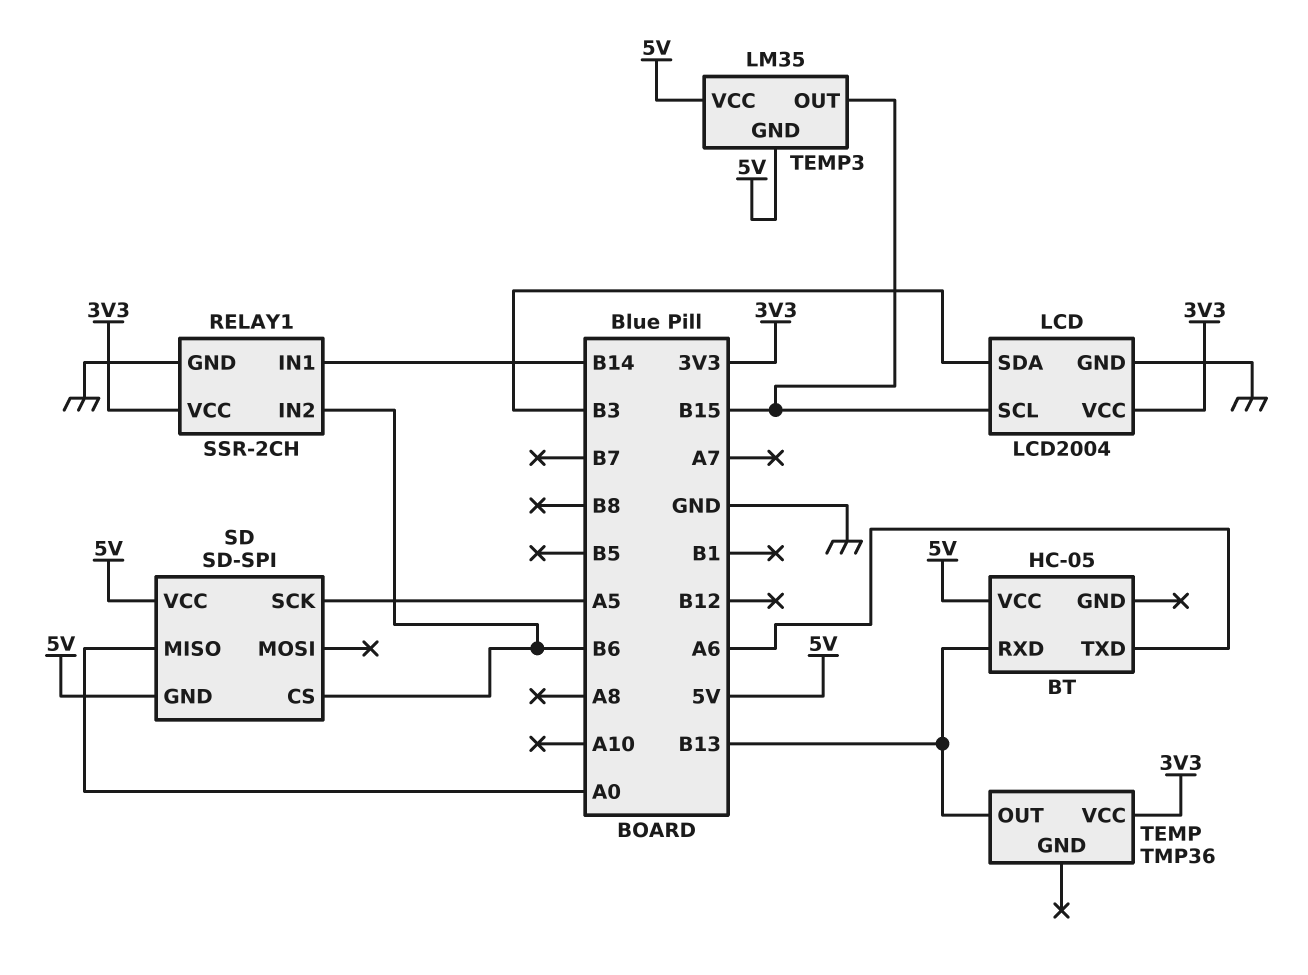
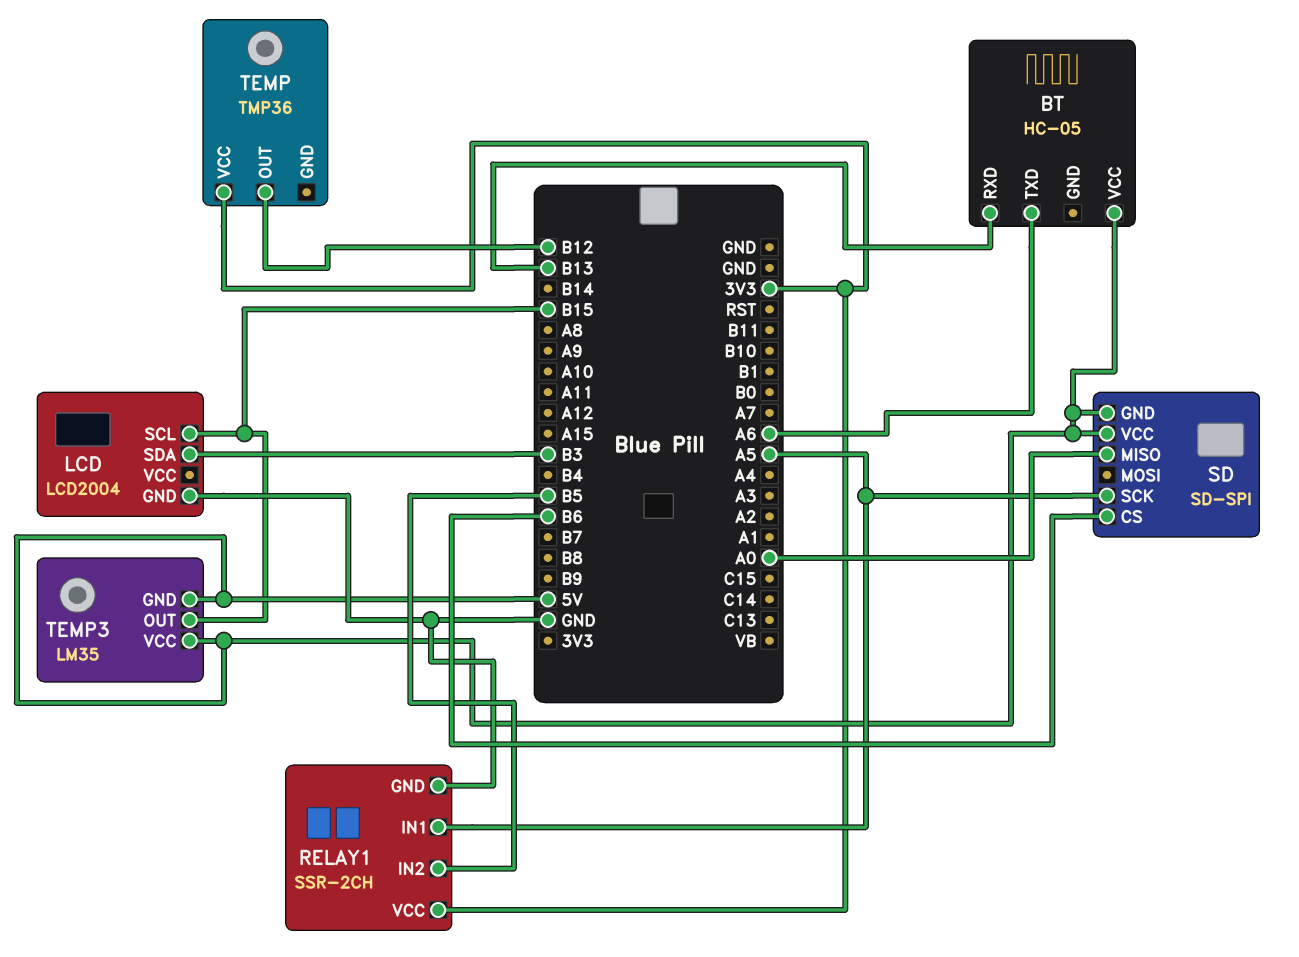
LCD pin VCC: 3V3 -> none
RELAY1 pin IN1: B14 -> A5
RELAY1 pin IN2: B6 -> B5
TEMP pin OUT: B13 -> B12

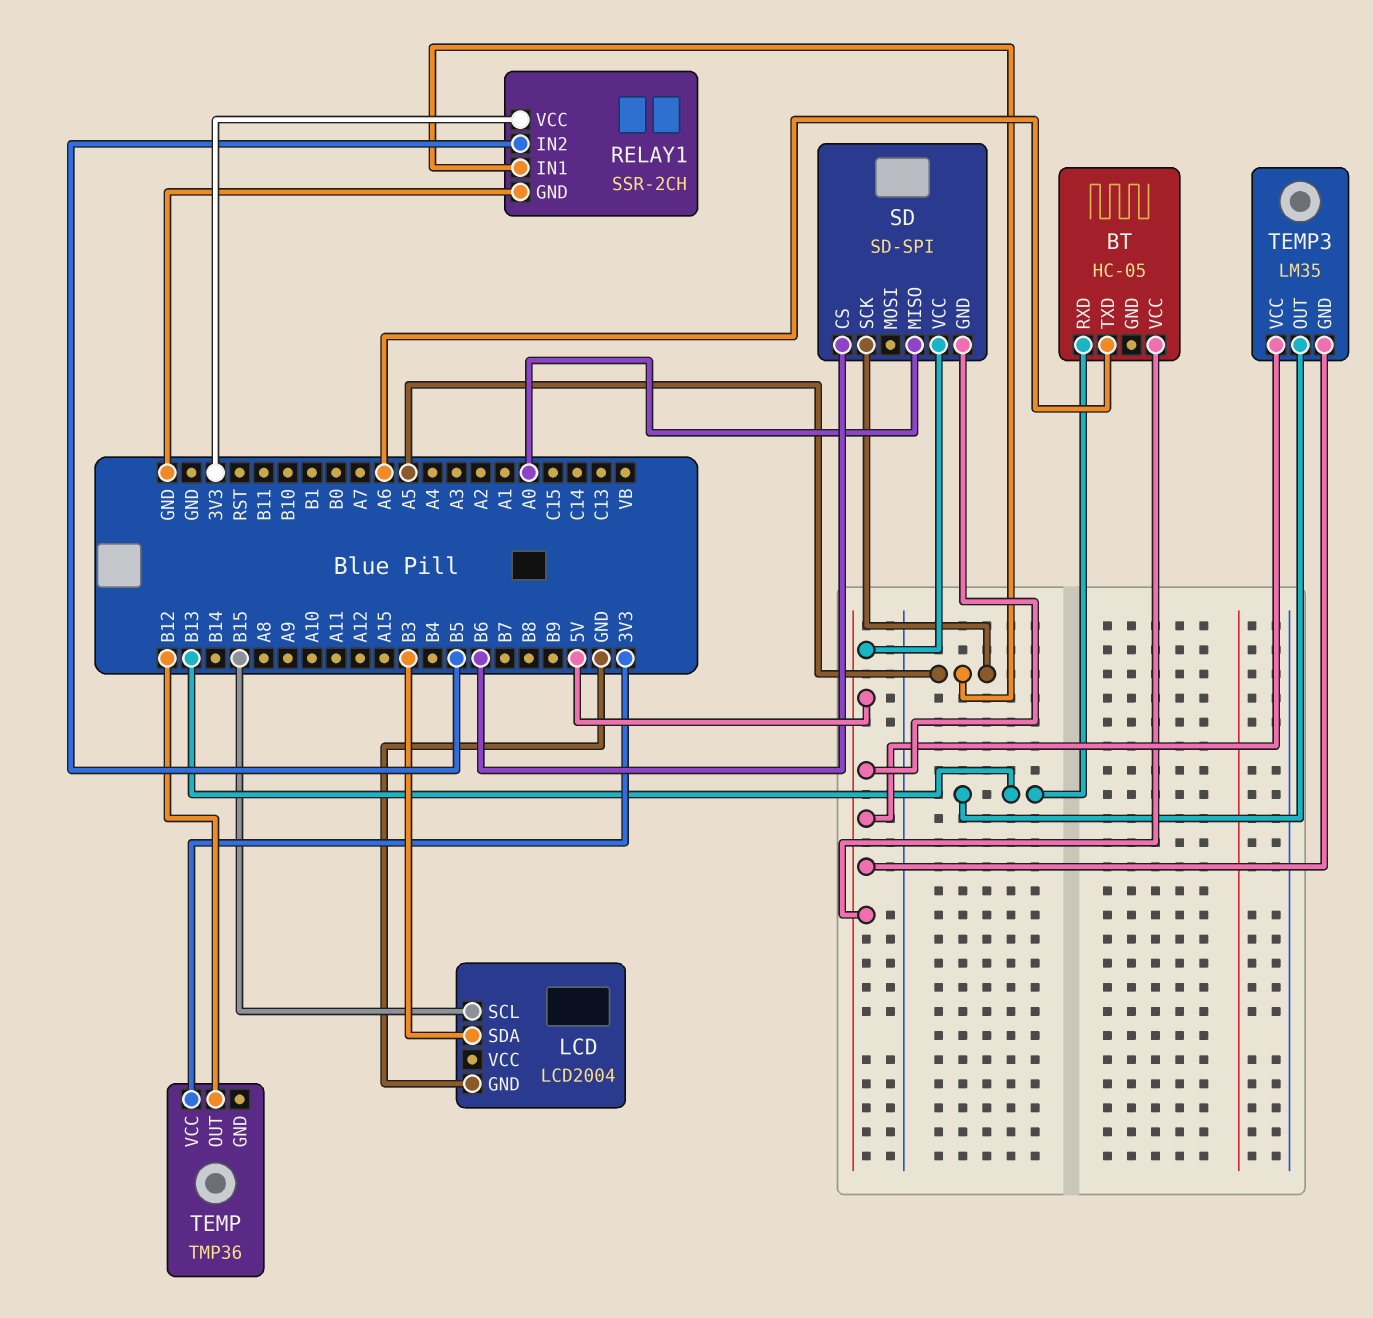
TEMP3 pin OUT: B15 -> B13

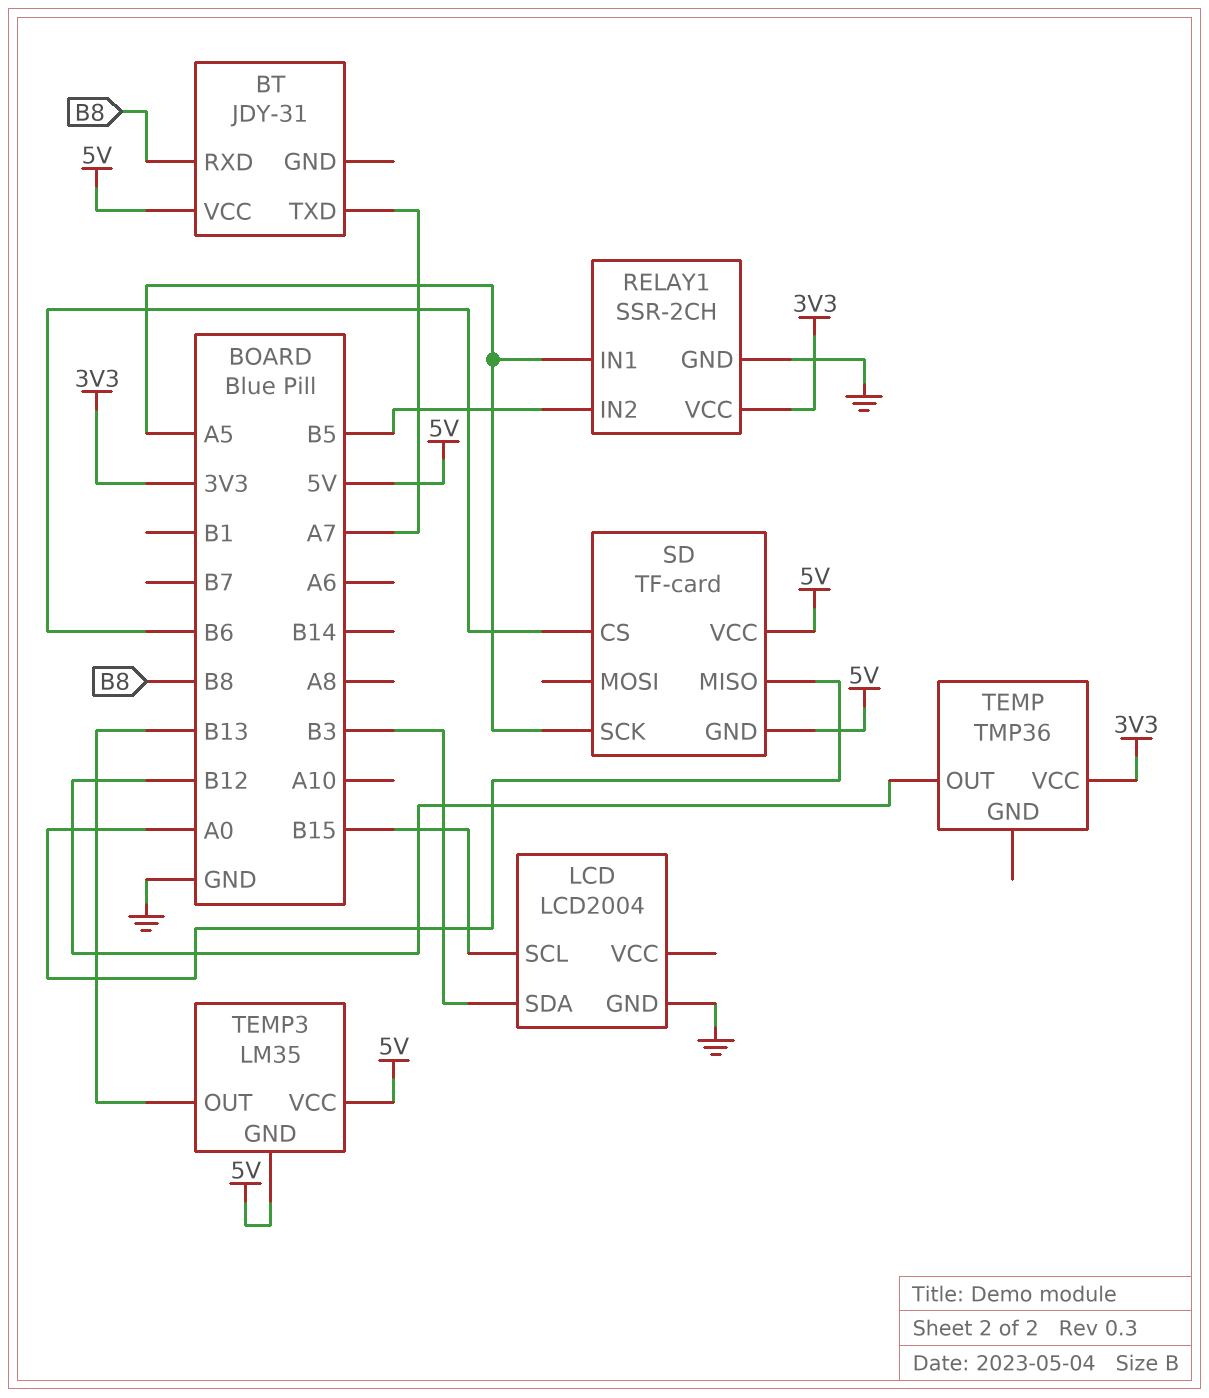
BT: HC-05 -> JDY-31
BT pin RXD: B13 -> B8
BT pin TXD: A6 -> A7
SD: SD-SPI -> TF-card

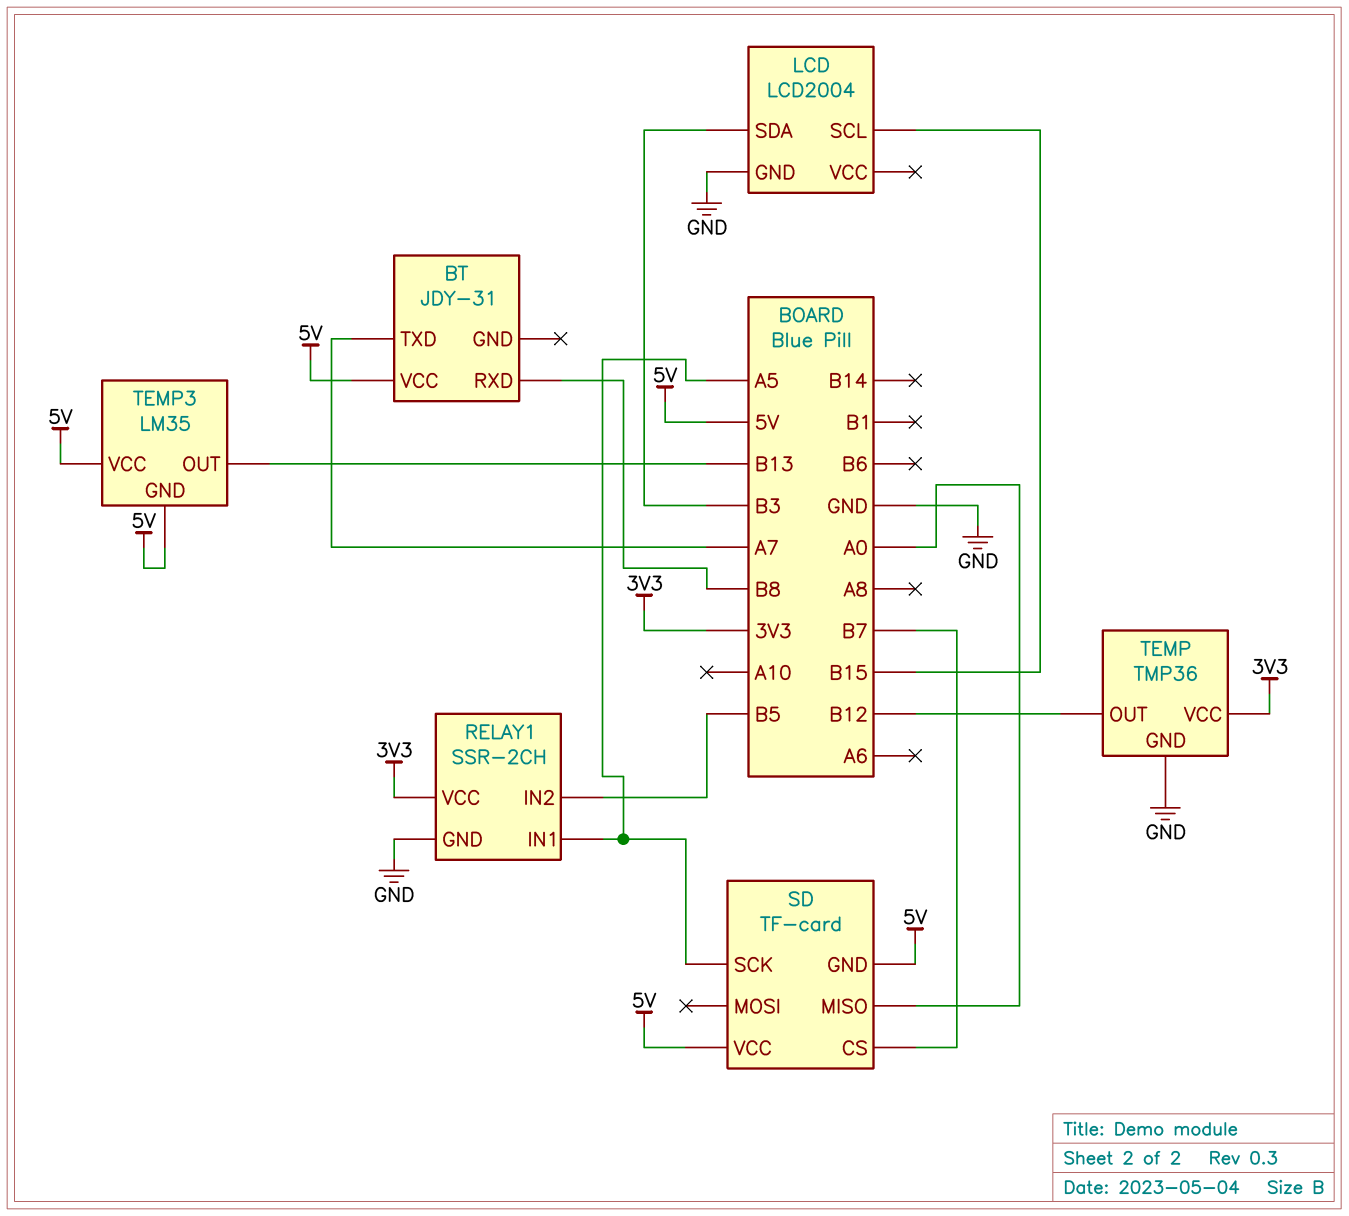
SD pin CS: B6 -> B7
TEMP pin GND: none -> GND

